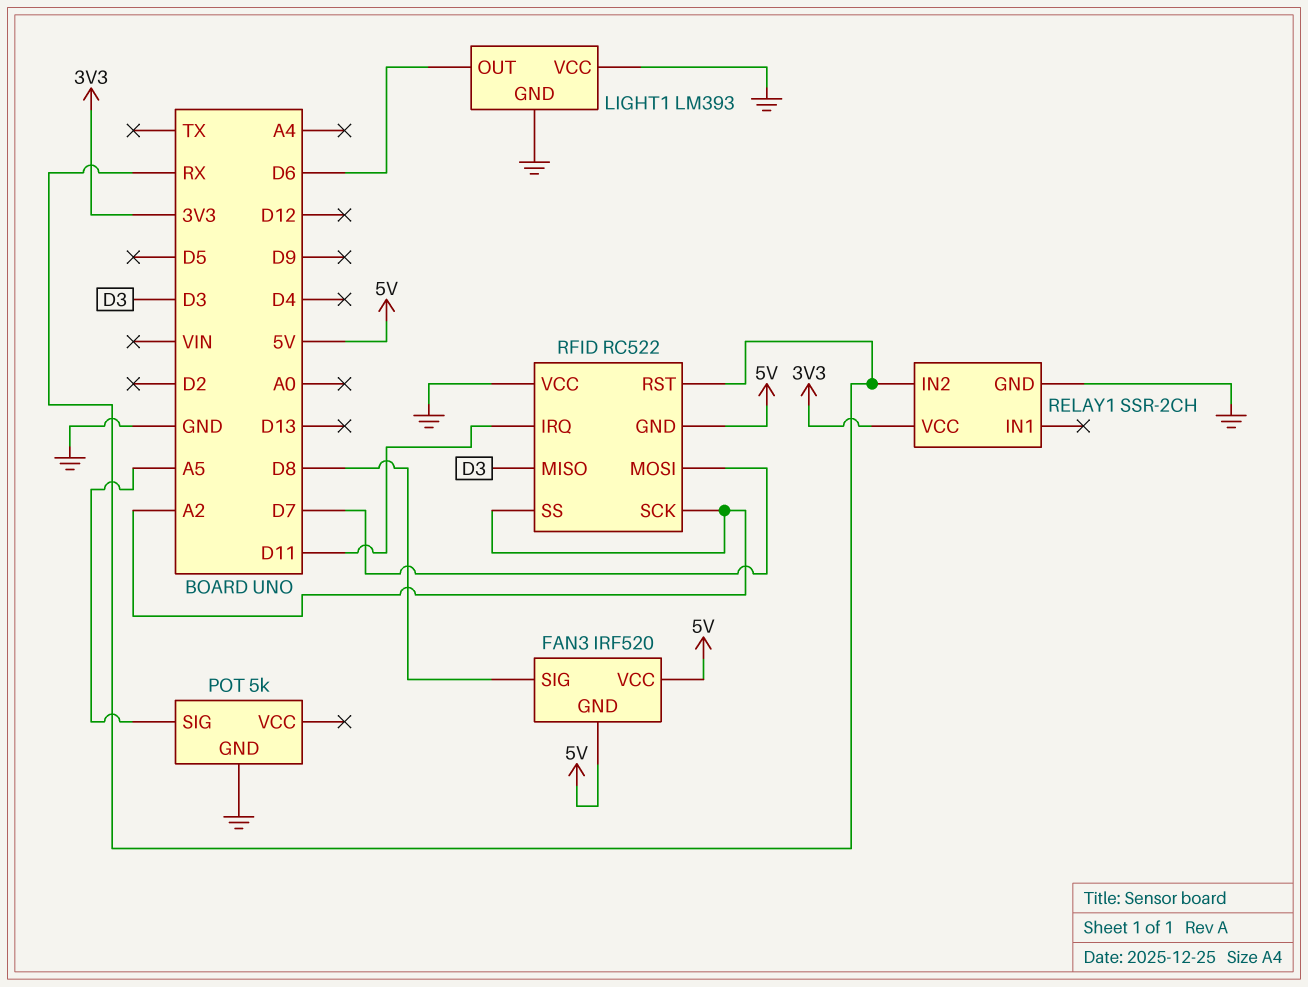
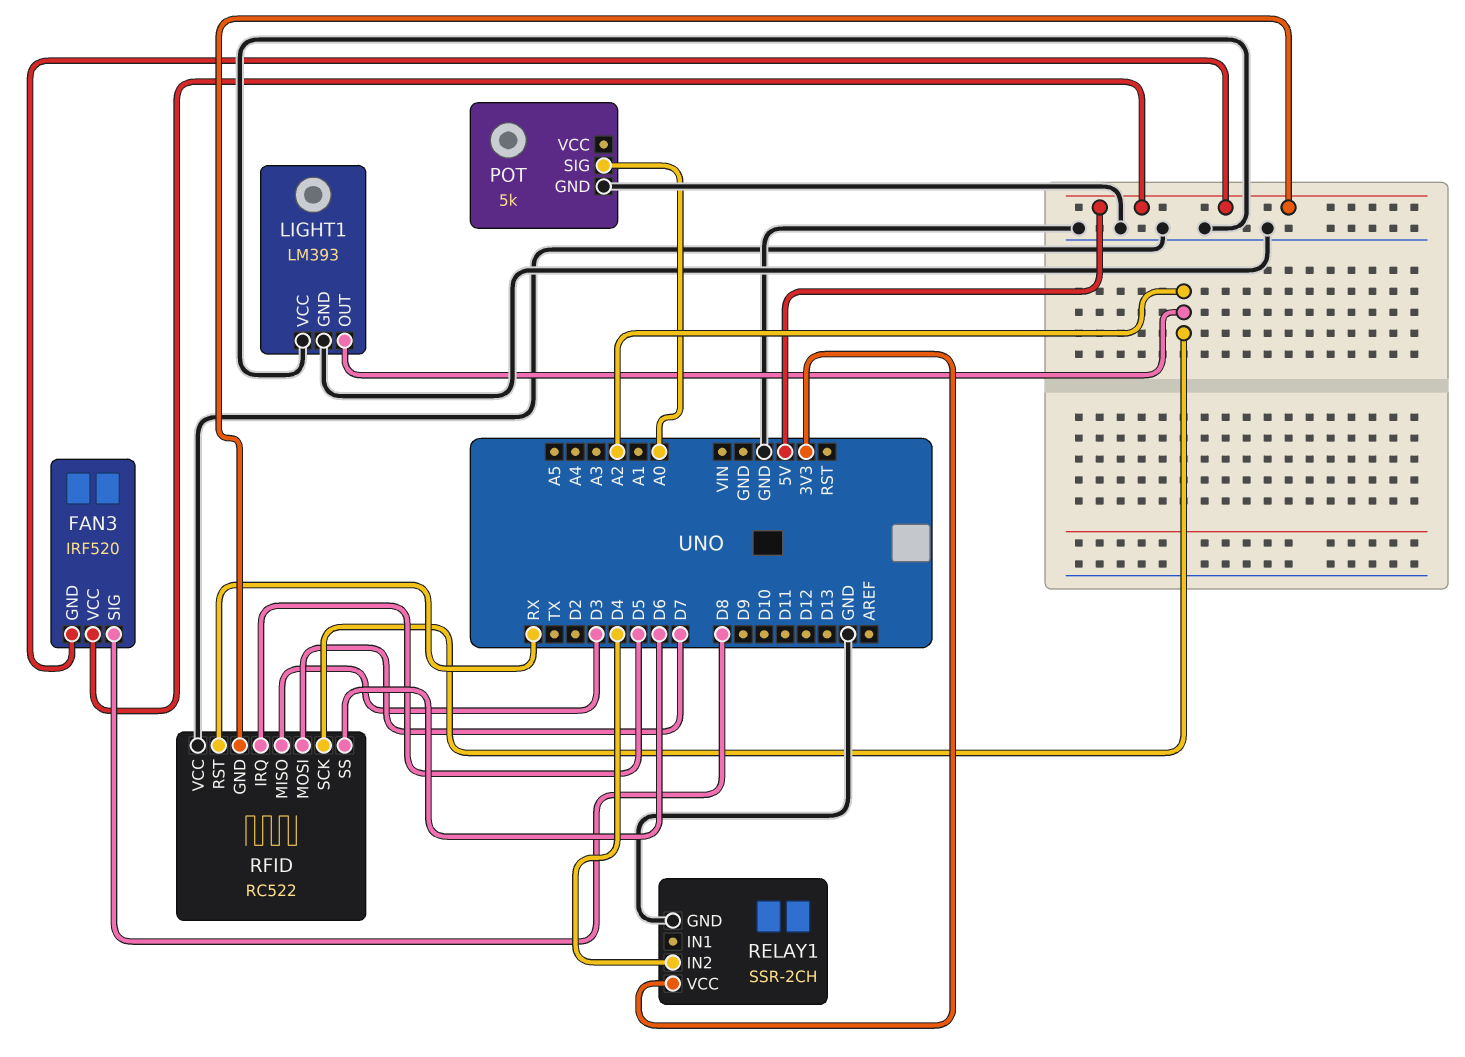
LIGHT1 pin OUT: D6 -> A2
POT pin SIG: A5 -> A0
RELAY1 pin IN2: RX -> D4
RFID pin IRQ: D11 -> D5
RFID pin SS: A2 -> D6

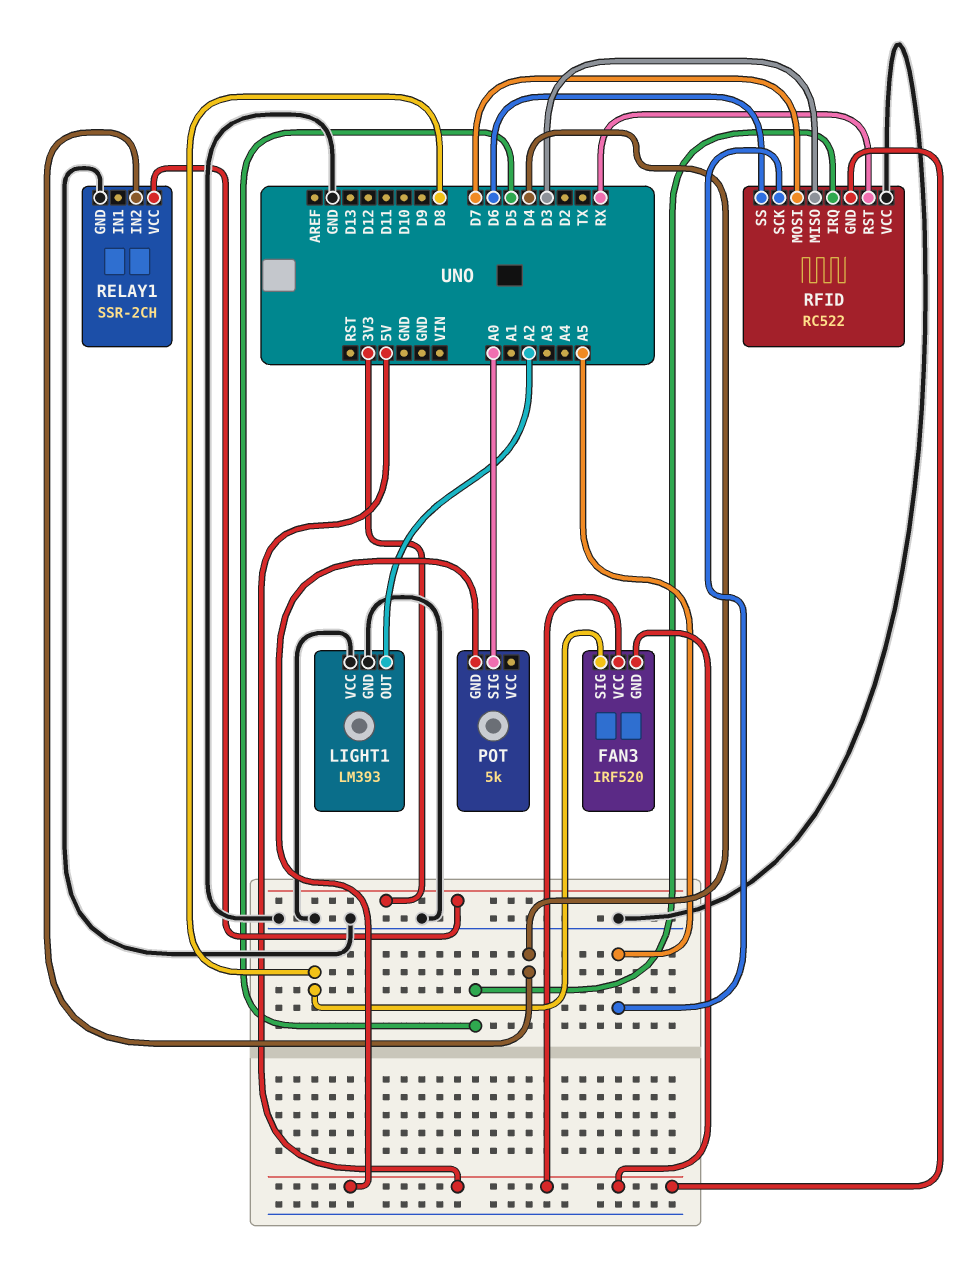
POT pin GND: GND -> 5V
RFID pin SCK: A2 -> A5

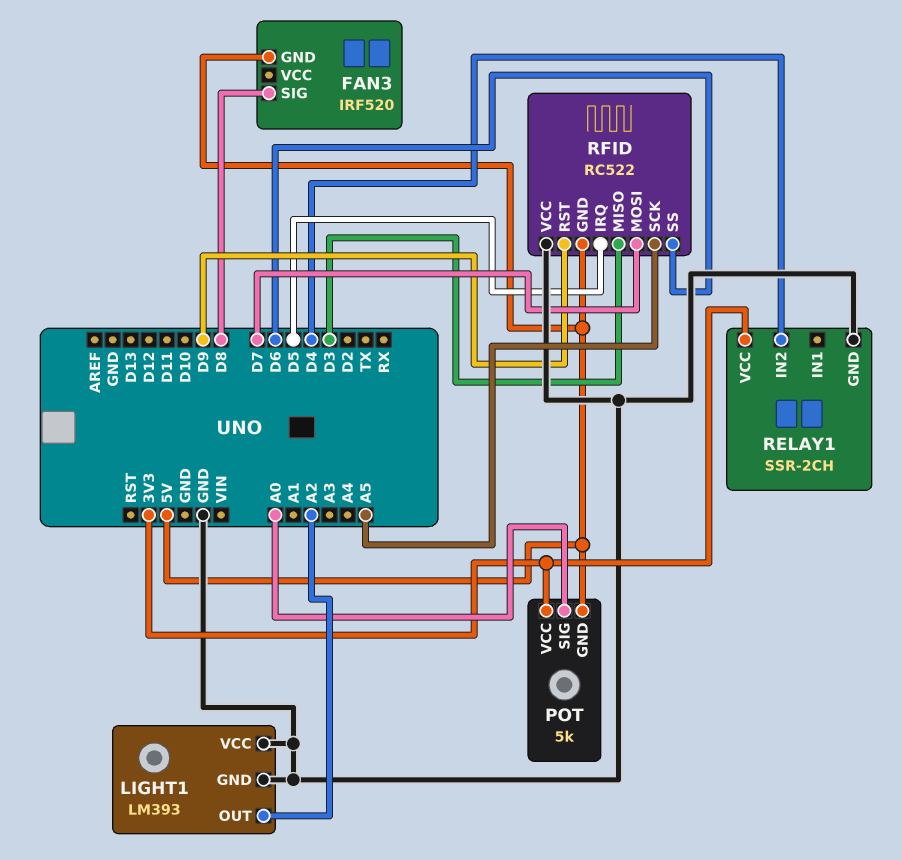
FAN3 pin VCC: 5V -> none
POT pin VCC: none -> 3V3
RFID pin RST: RX -> D9

